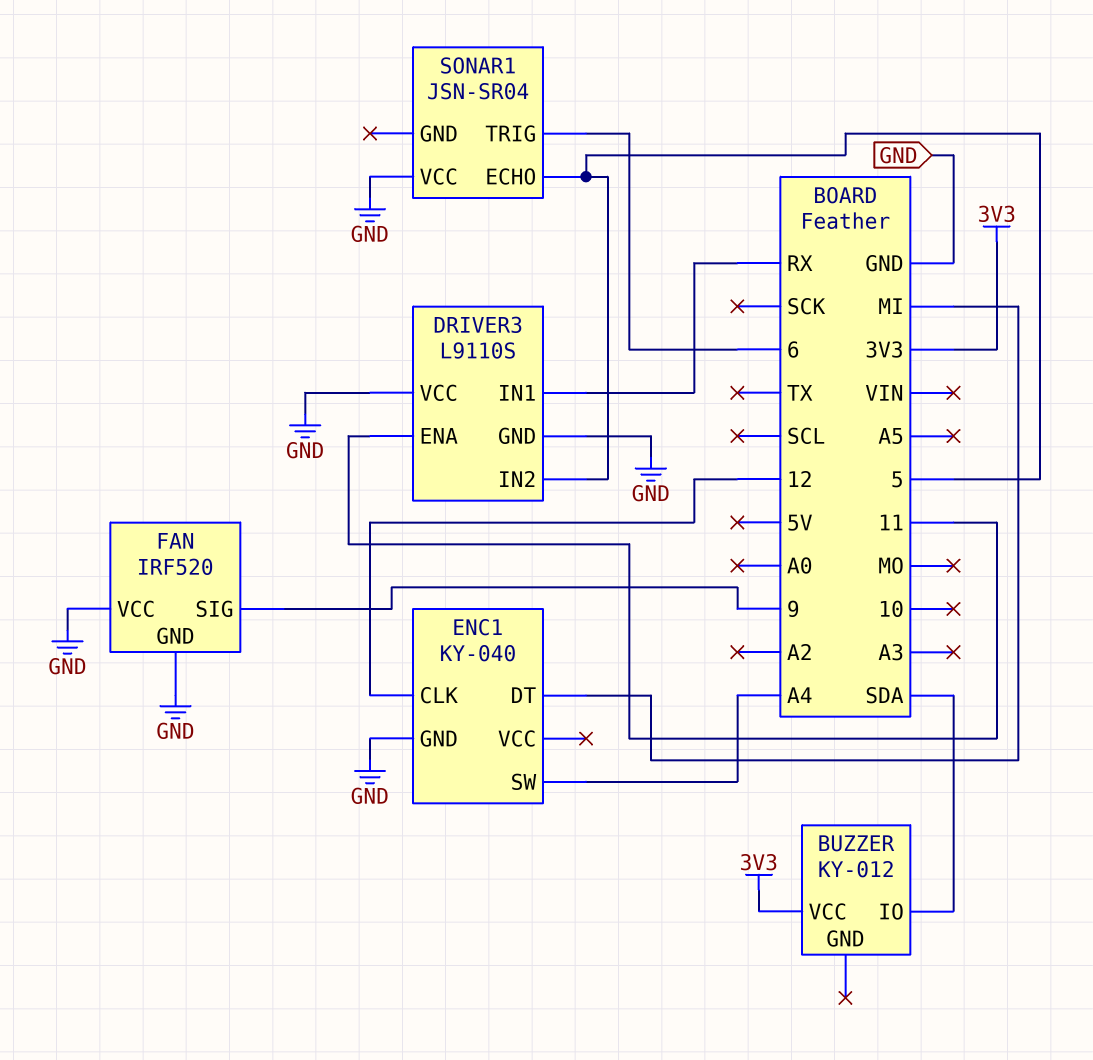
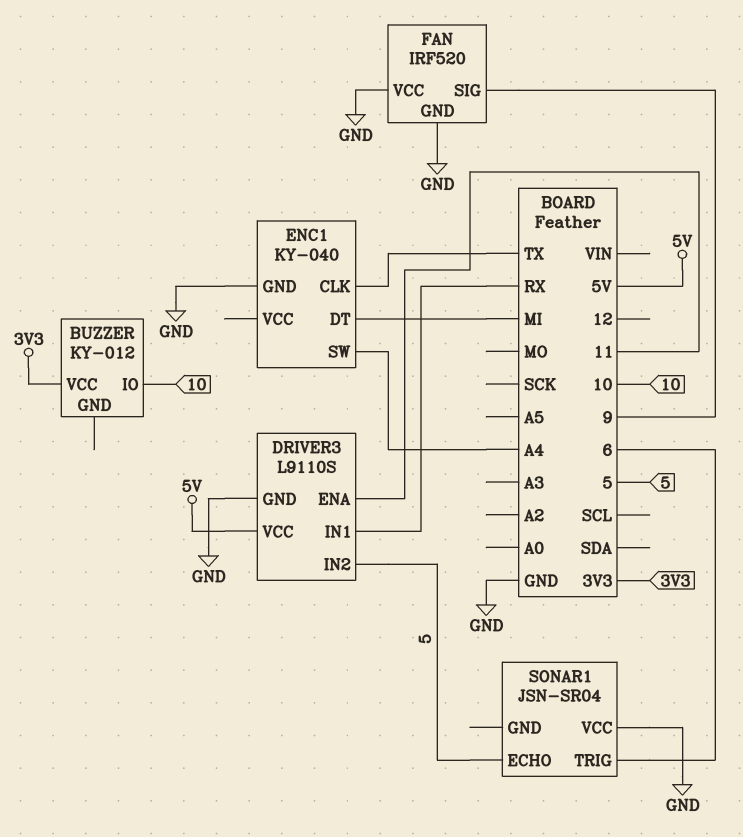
BUZZER pin IO: SDA -> 10
DRIVER3 pin VCC: GND -> 5V
ENC1 pin CLK: 12 -> TX

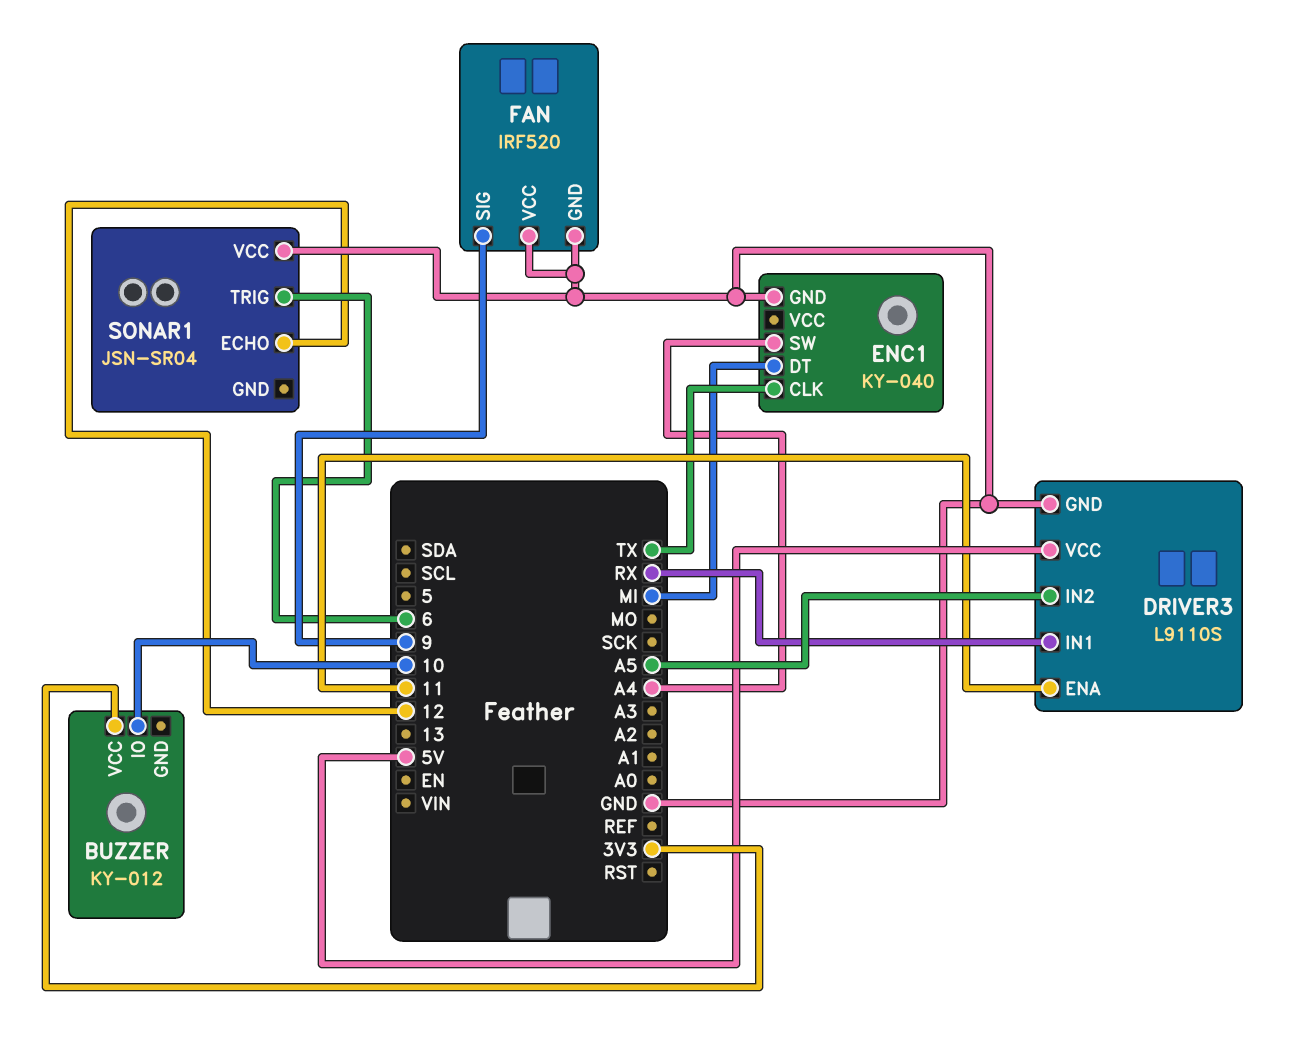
DRIVER3 pin IN2: 5 -> A5
SONAR1 pin ECHO: 5 -> 12

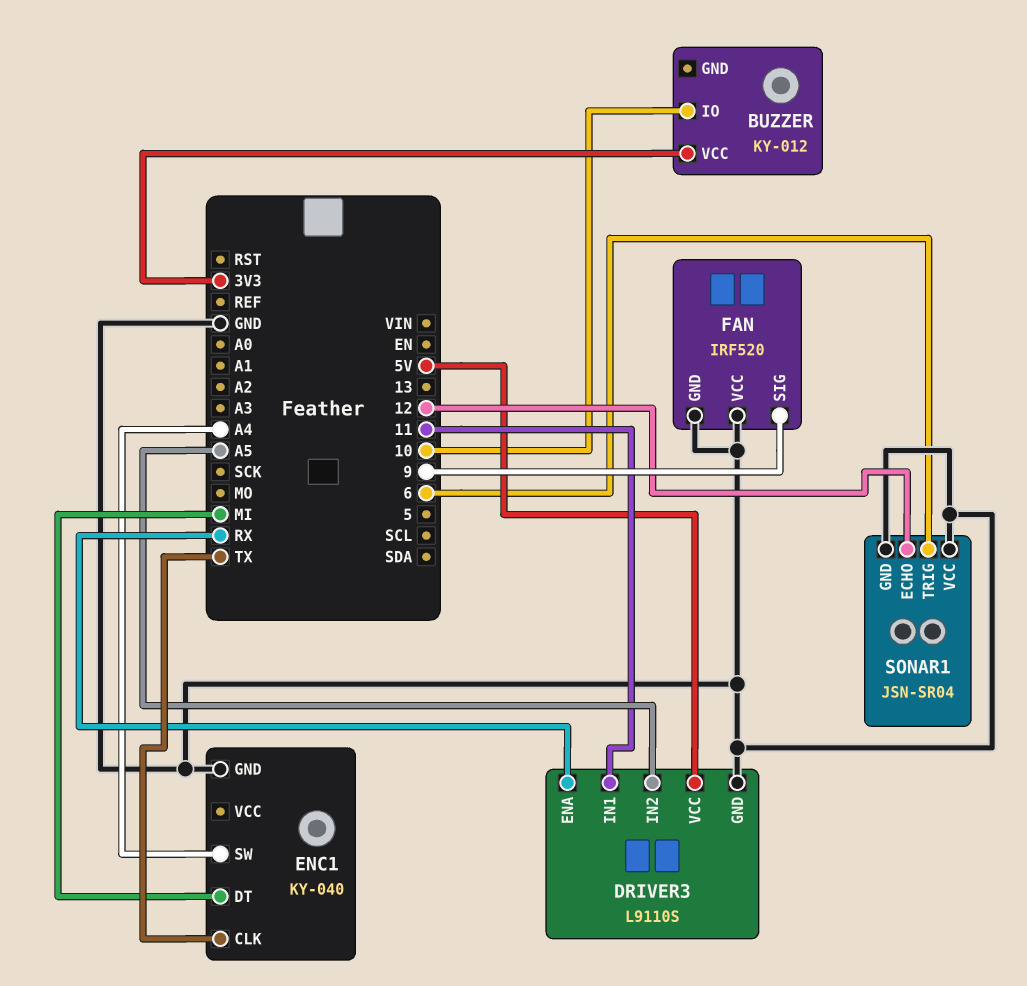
DRIVER3 pin ENA: 11 -> RX
DRIVER3 pin IN1: RX -> 11
SONAR1 pin GND: none -> GND

